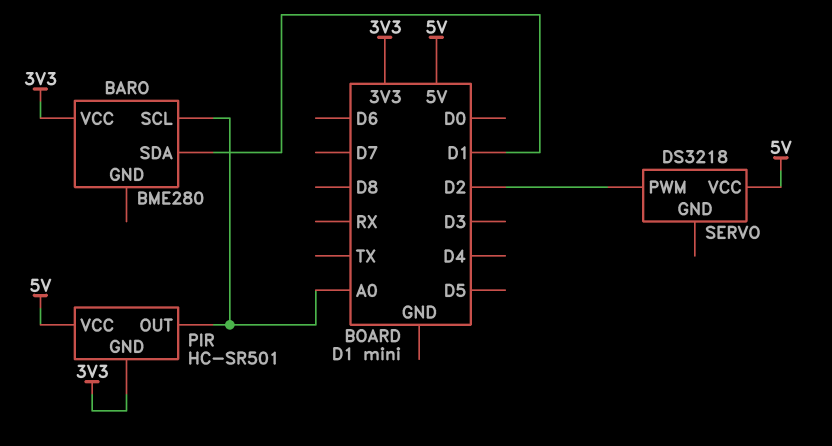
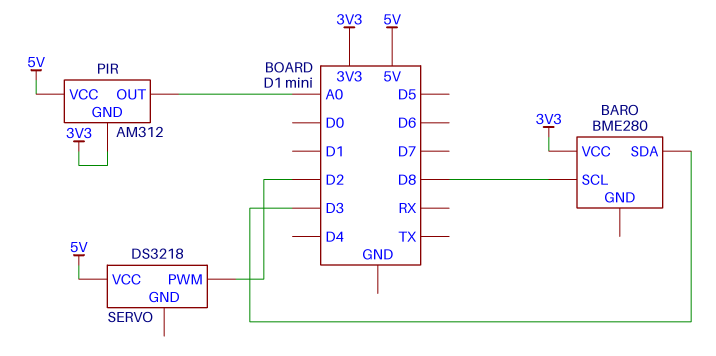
BARO pin SCL: A0 -> D8
BARO pin SDA: D1 -> D3
PIR: HC-SR501 -> AM312

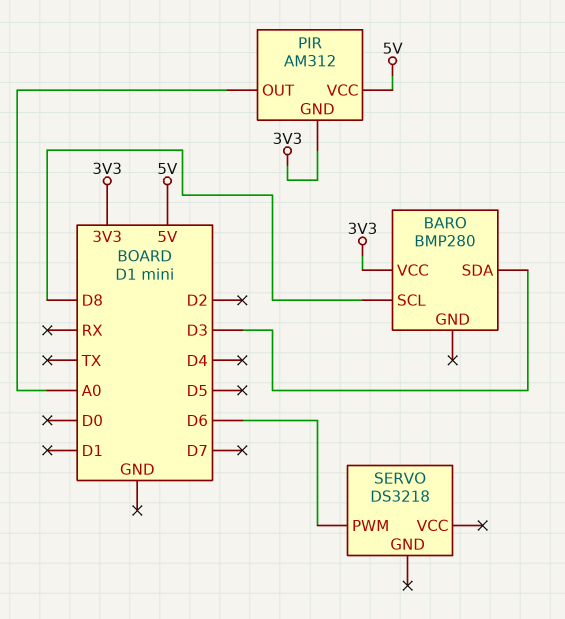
BARO: BME280 -> BMP280
SERVO pin PWM: D2 -> D6
SERVO pin VCC: 5V -> none

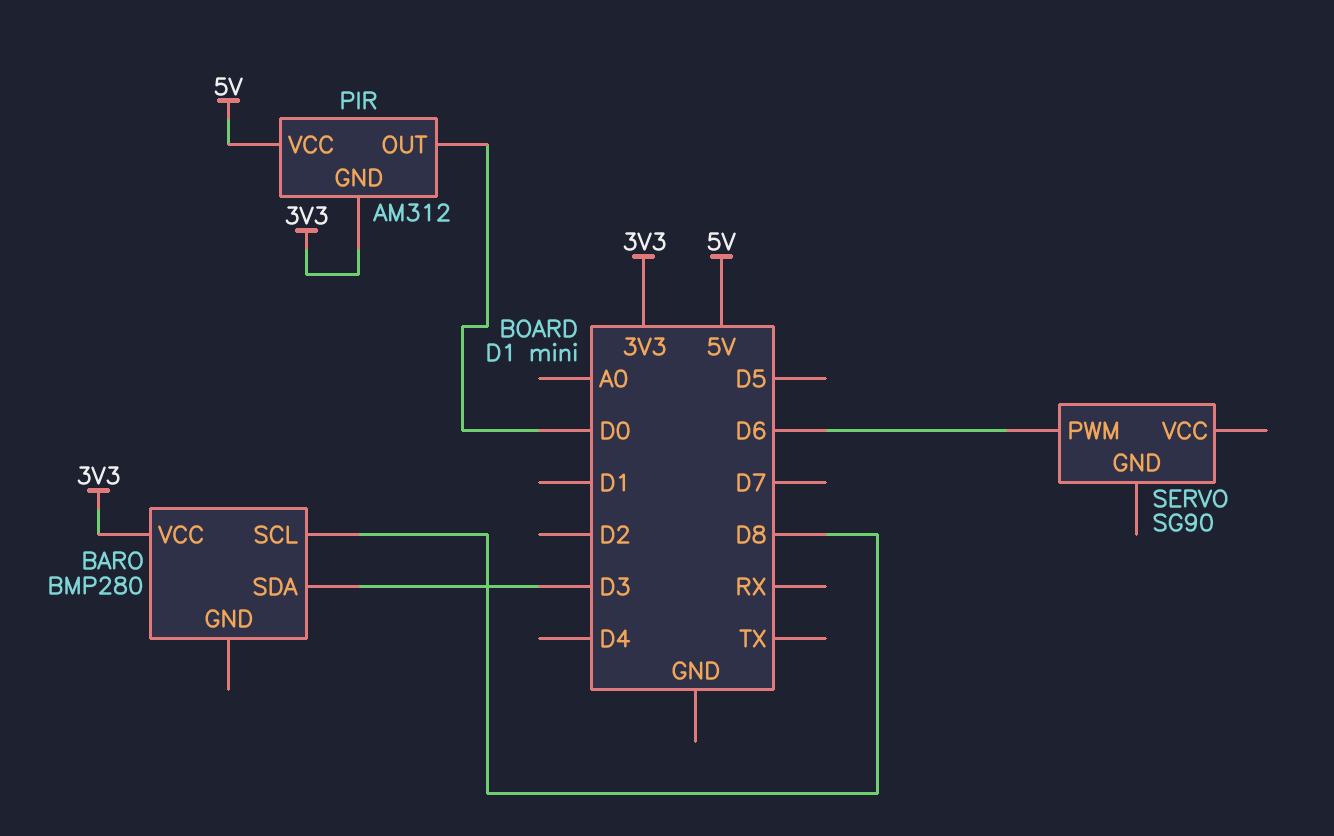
PIR pin OUT: A0 -> D0
SERVO: DS3218 -> SG90

